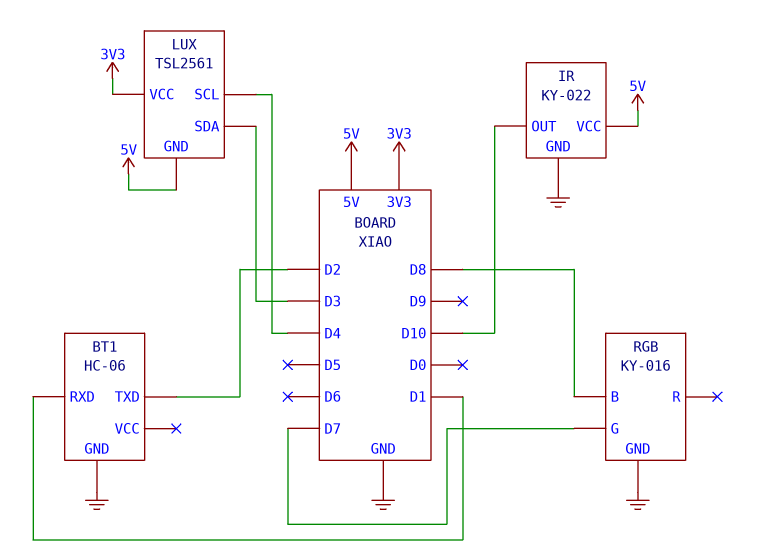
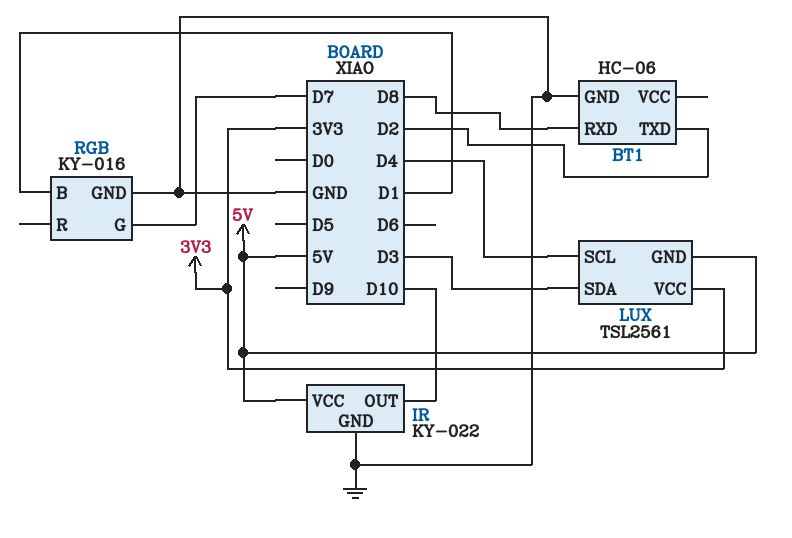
BT1 pin RXD: D1 -> D8
RGB pin B: D8 -> D1

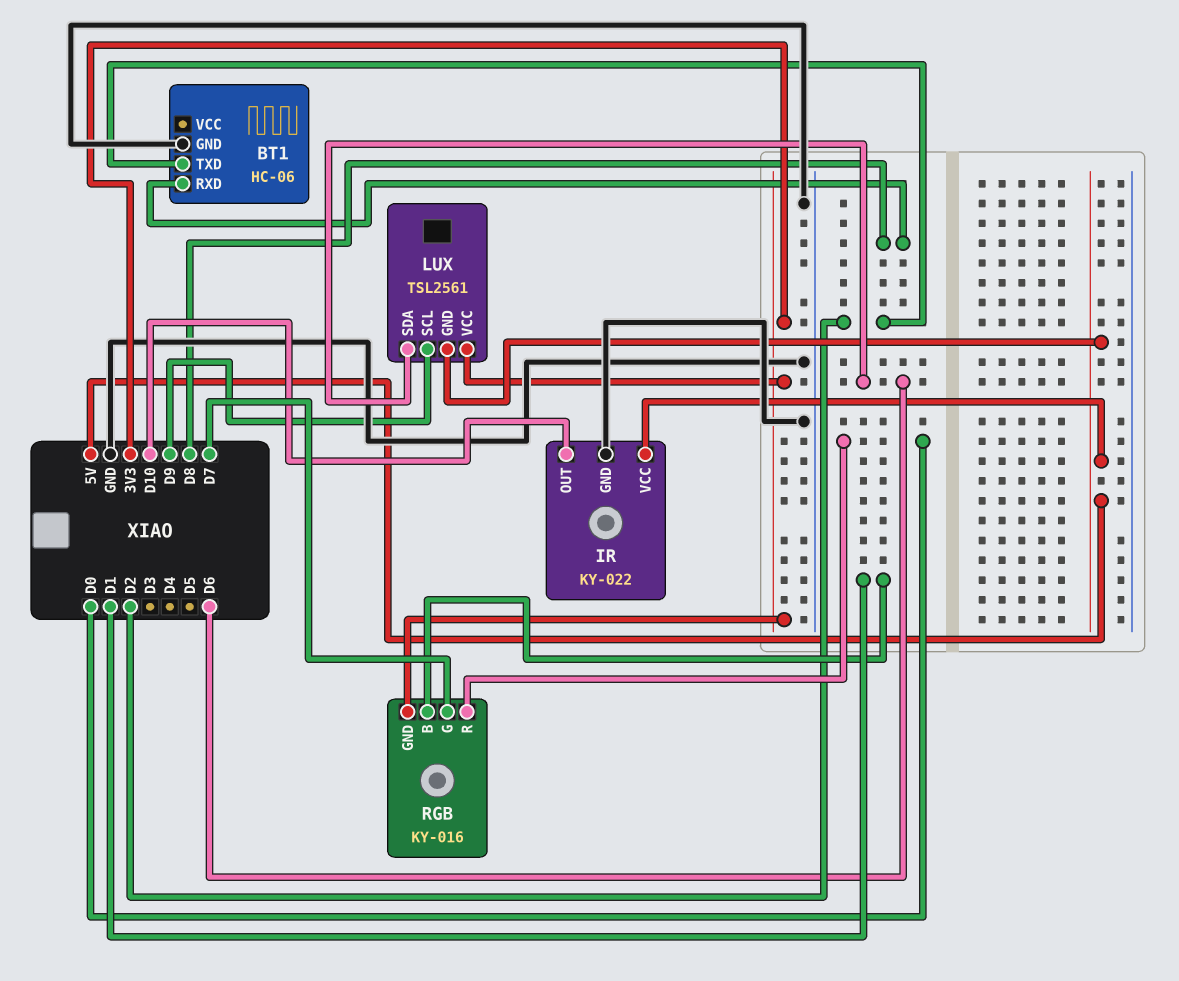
LUX pin SCL: D4 -> D9
LUX pin SDA: D3 -> D6
RGB pin GND: GND -> 3V3
RGB pin R: none -> D0

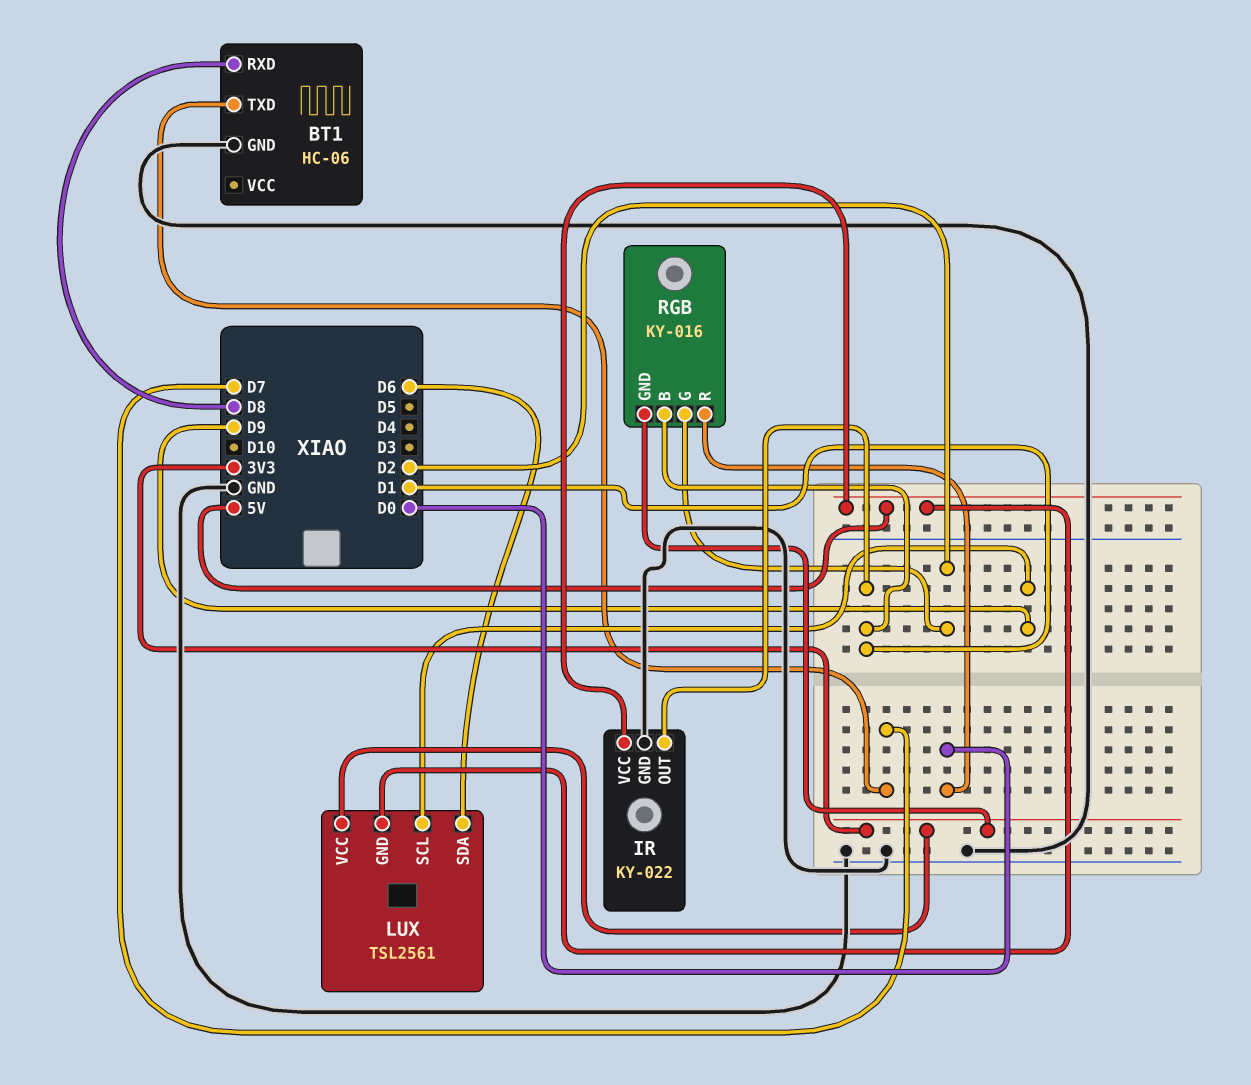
BT1 pin TXD: D2 -> D7
IR pin OUT: D10 -> D1
RGB pin G: D7 -> D2

